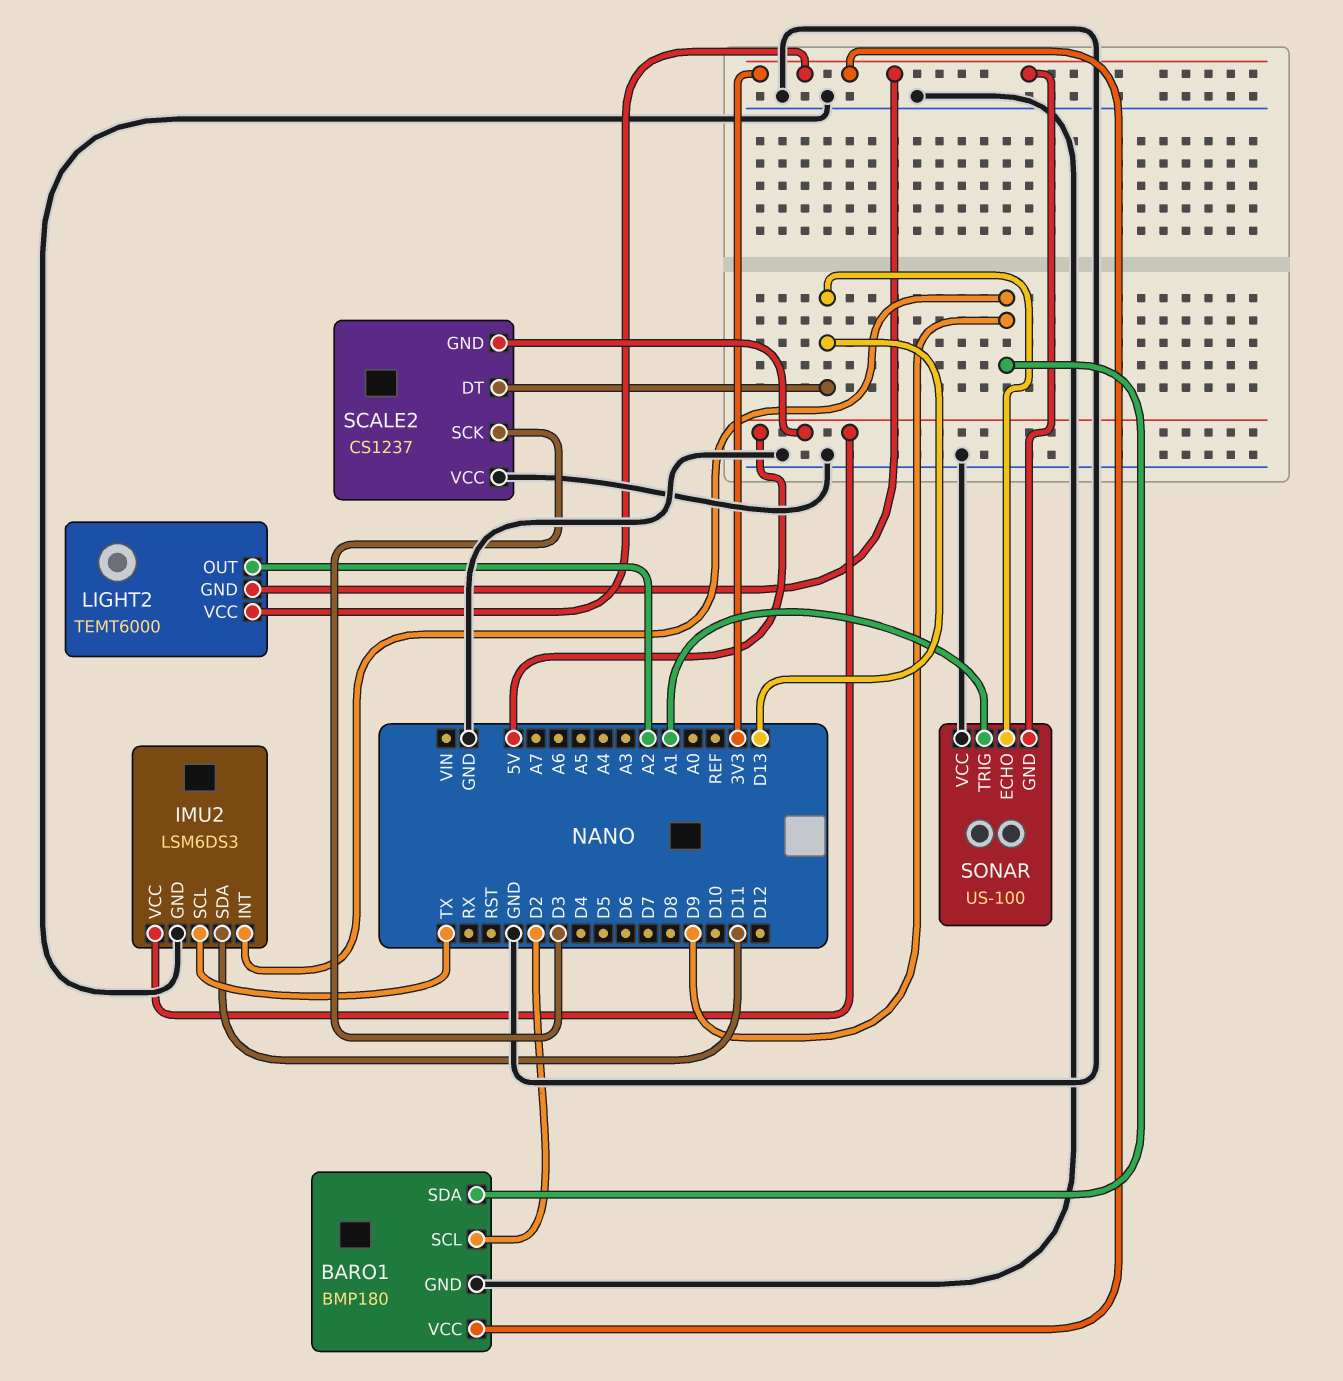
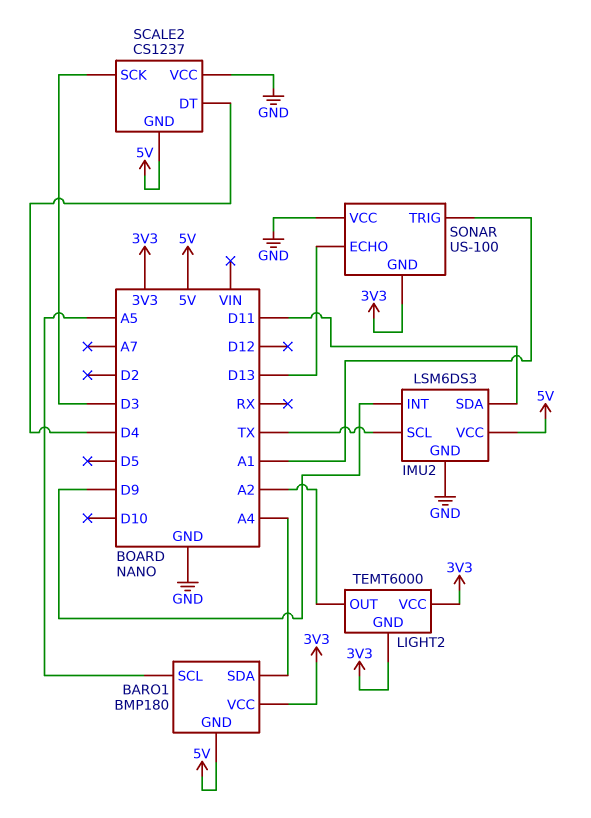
BARO1 pin GND: GND -> 5V
BARO1 pin SCL: D2 -> A5
BARO1 pin SDA: D9 -> A4
SCALE2 pin DT: D13 -> D4

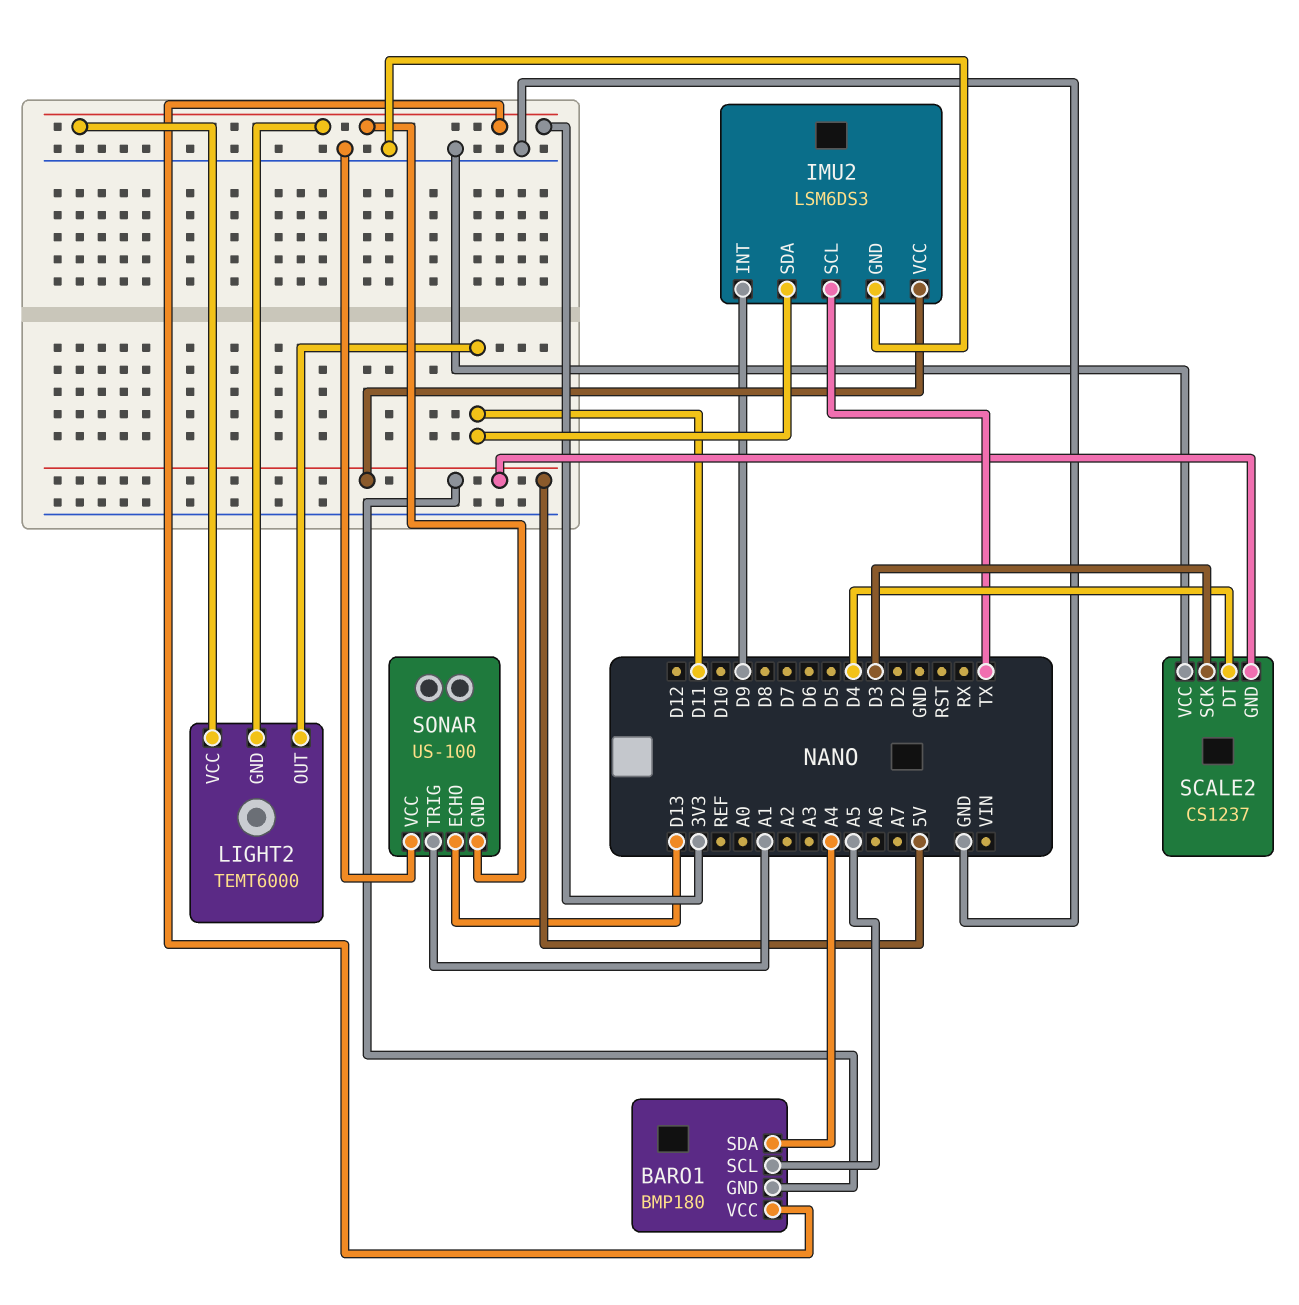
LIGHT2 pin OUT: A2 -> D11

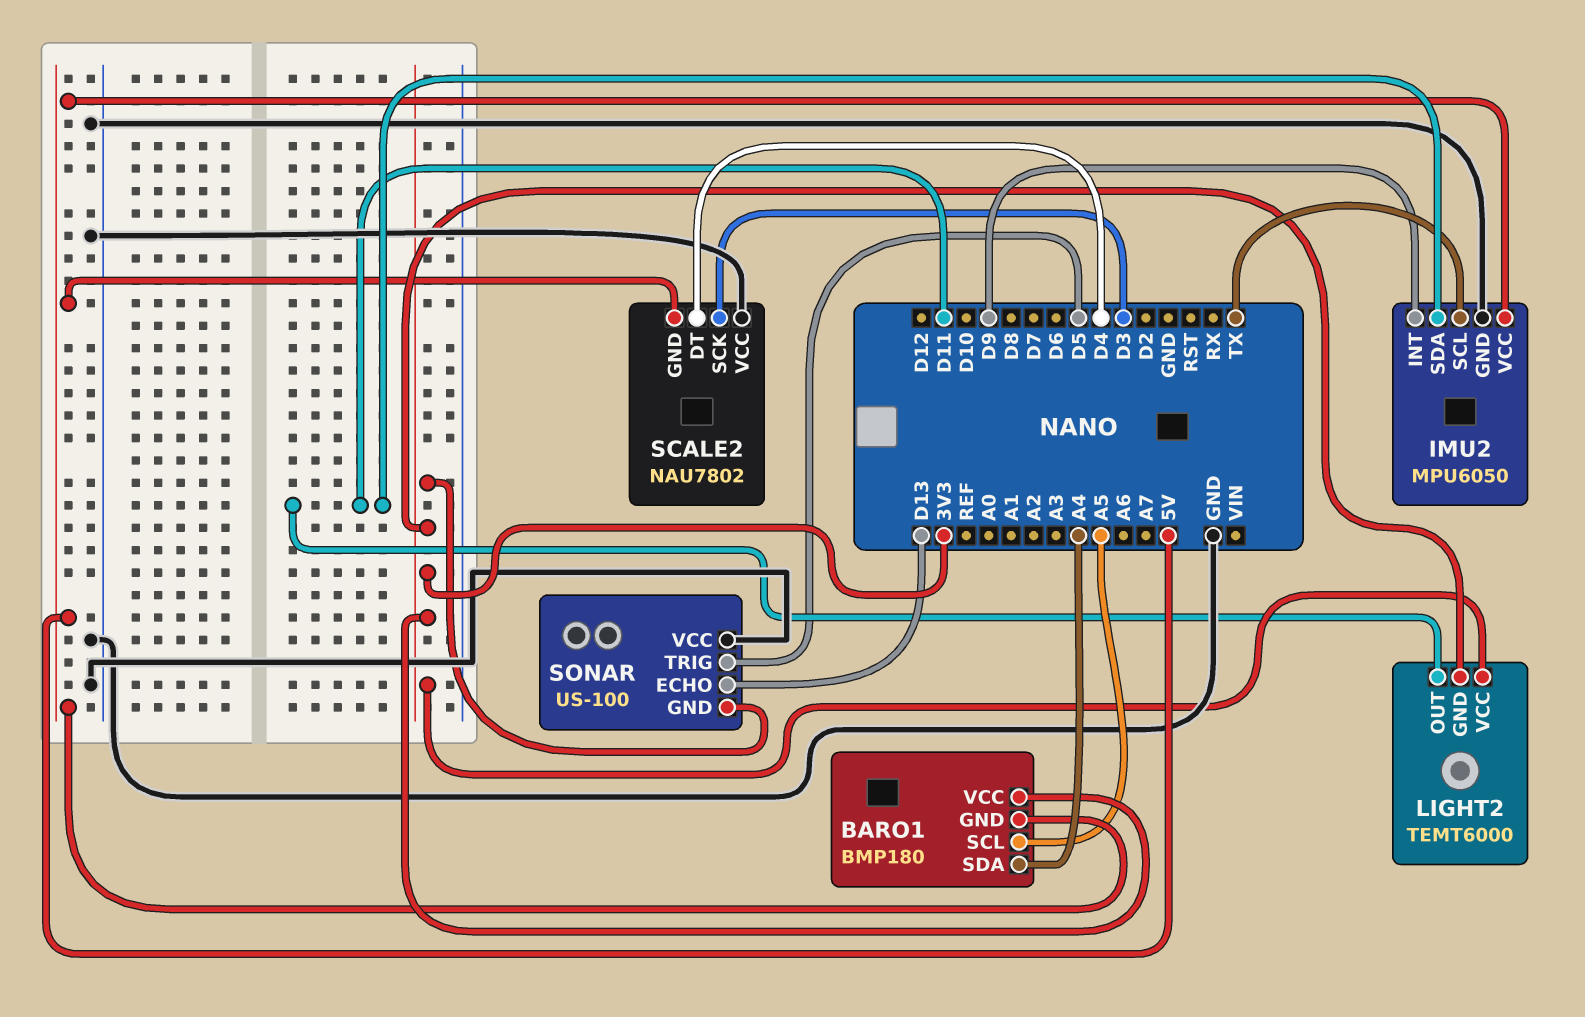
IMU2: LSM6DS3 -> MPU6050
SCALE2: CS1237 -> NAU7802
SONAR pin TRIG: A1 -> D5

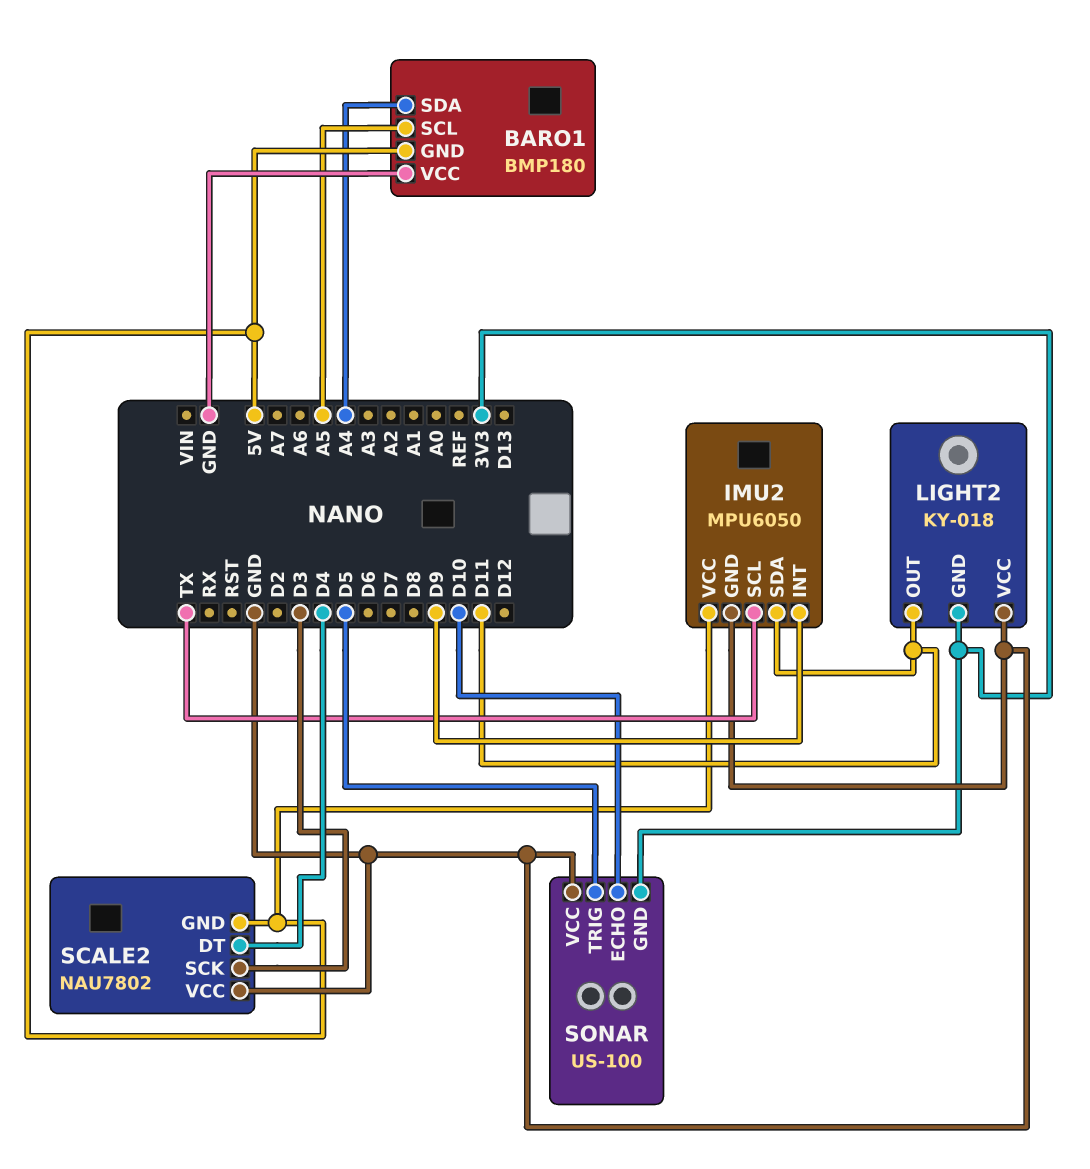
BARO1 pin VCC: 3V3 -> GND
LIGHT2: TEMT6000 -> KY-018
LIGHT2 pin VCC: 3V3 -> GND
SONAR pin ECHO: D13 -> D10

